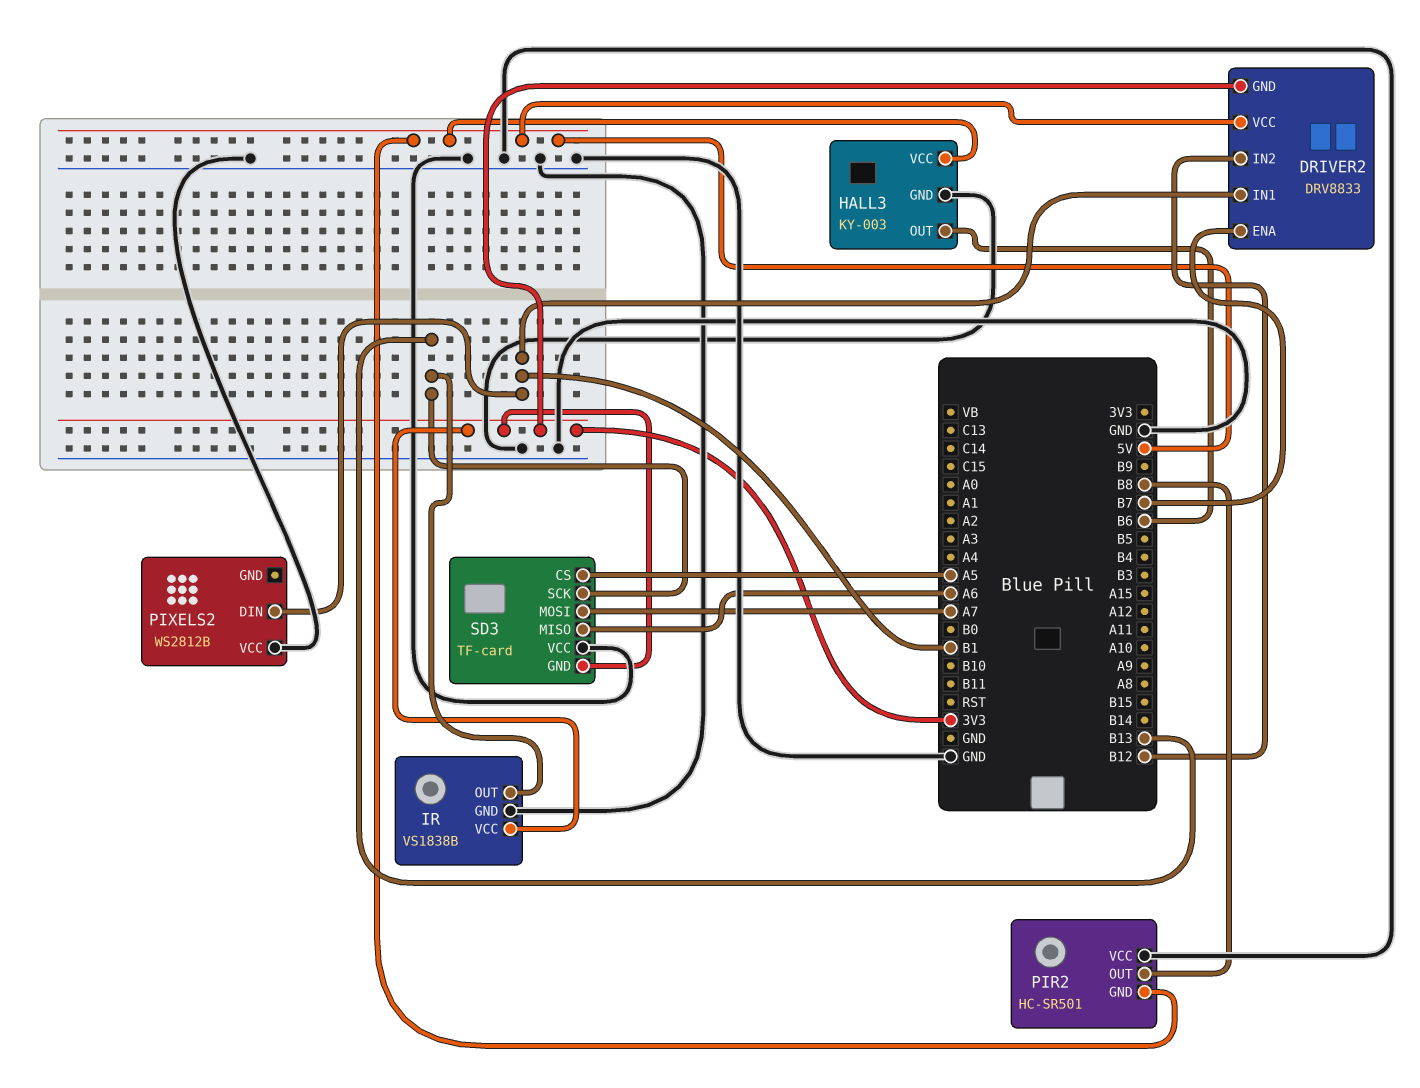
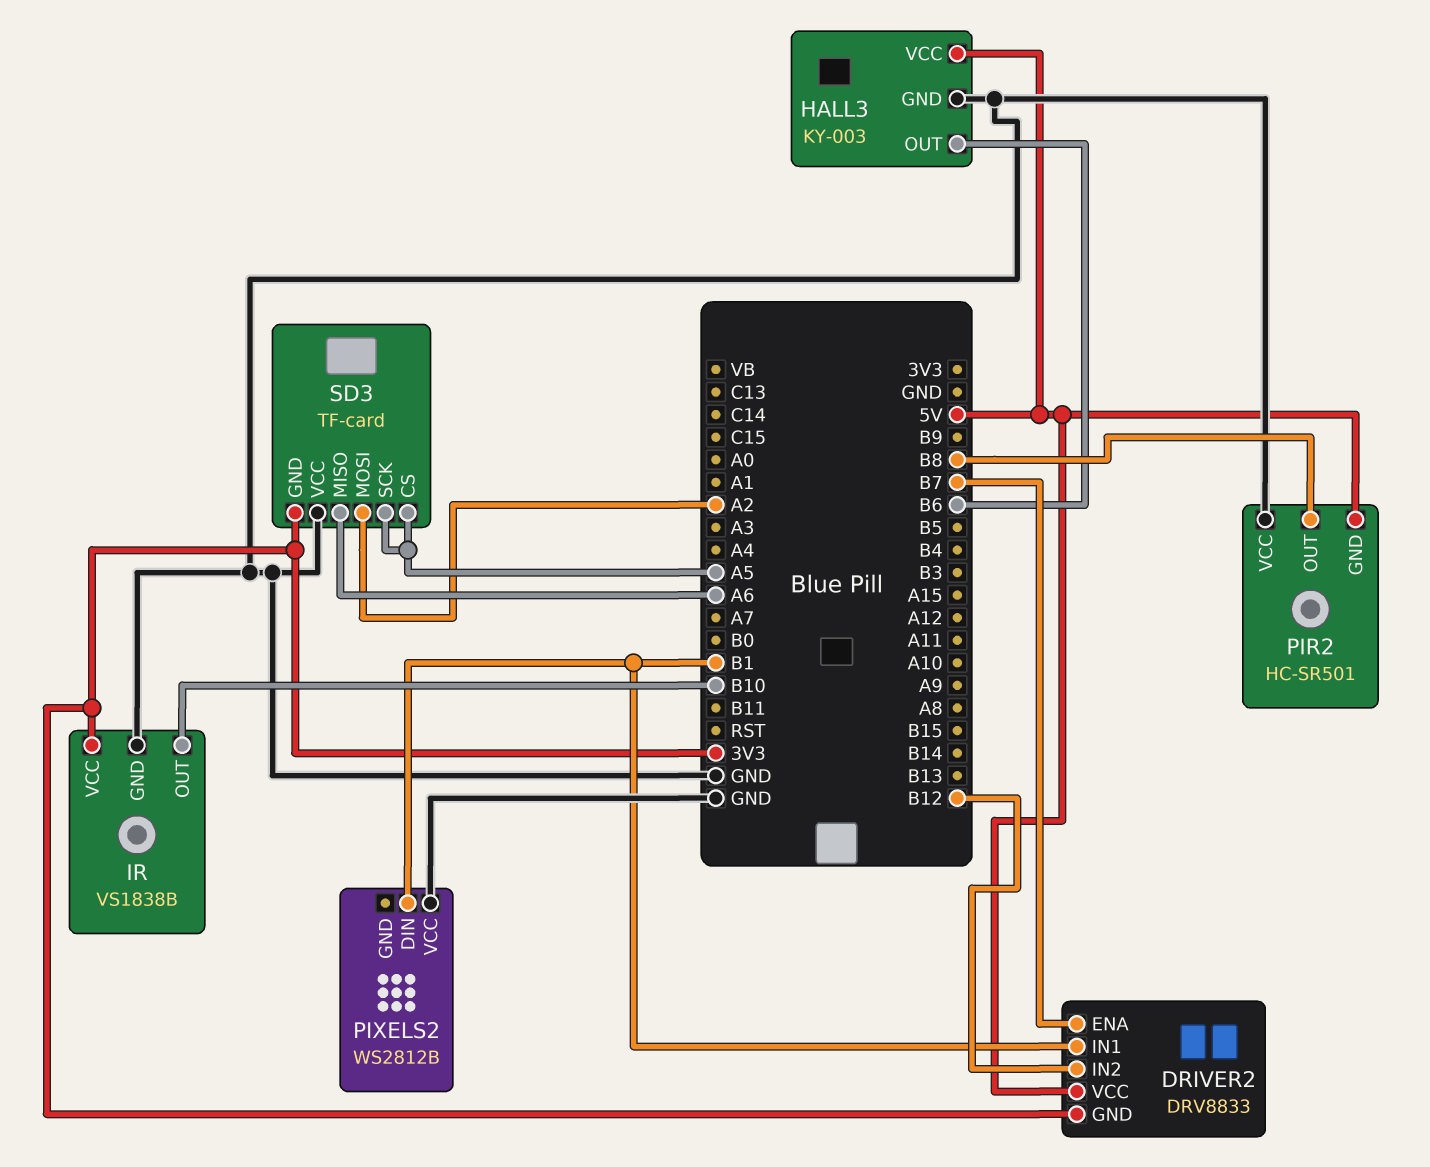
IR pin OUT: B13 -> B10
SD3 pin MOSI: A7 -> A2
SD3 pin SCK: B13 -> A5

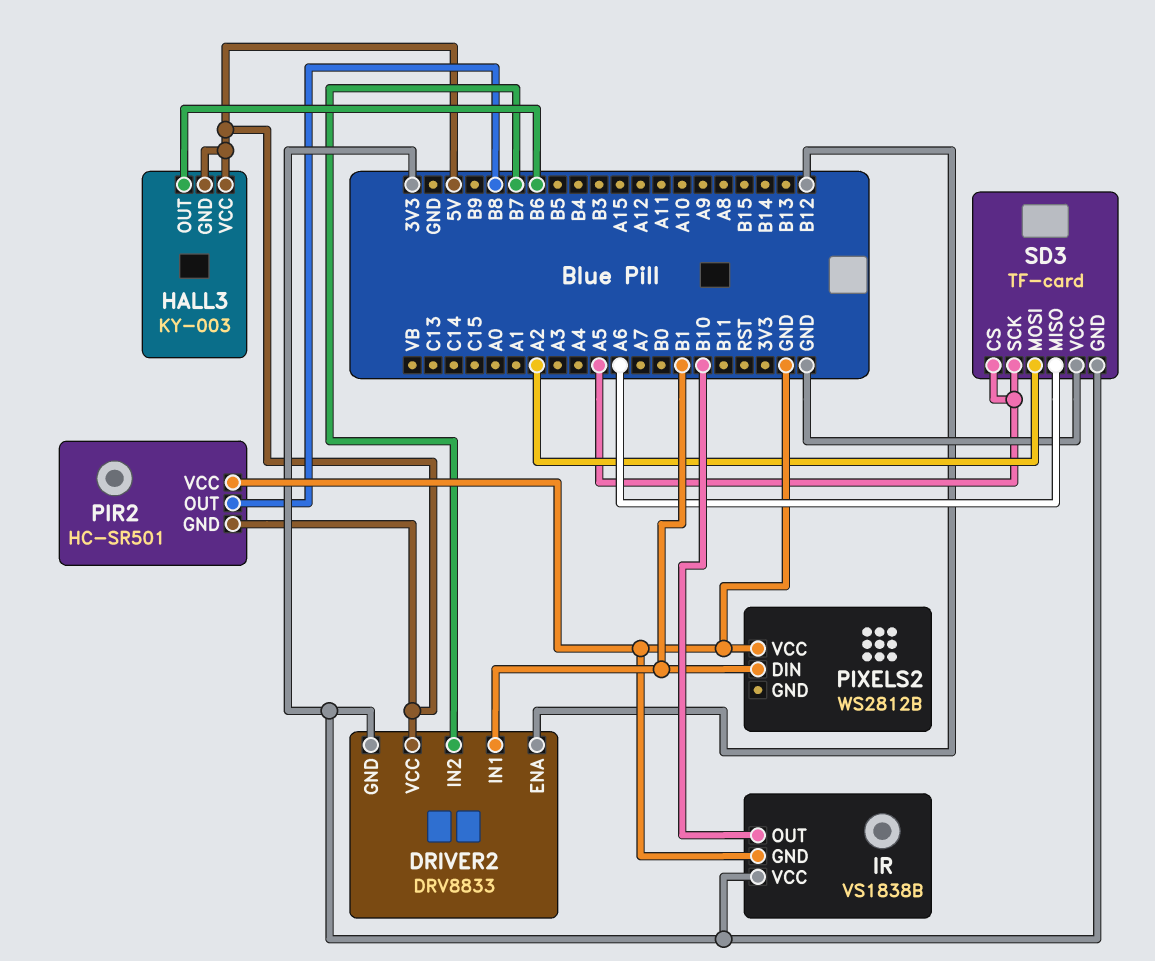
DRIVER2 pin ENA: B7 -> B12
DRIVER2 pin IN2: B12 -> B7
HALL3 pin GND: GND -> 5V

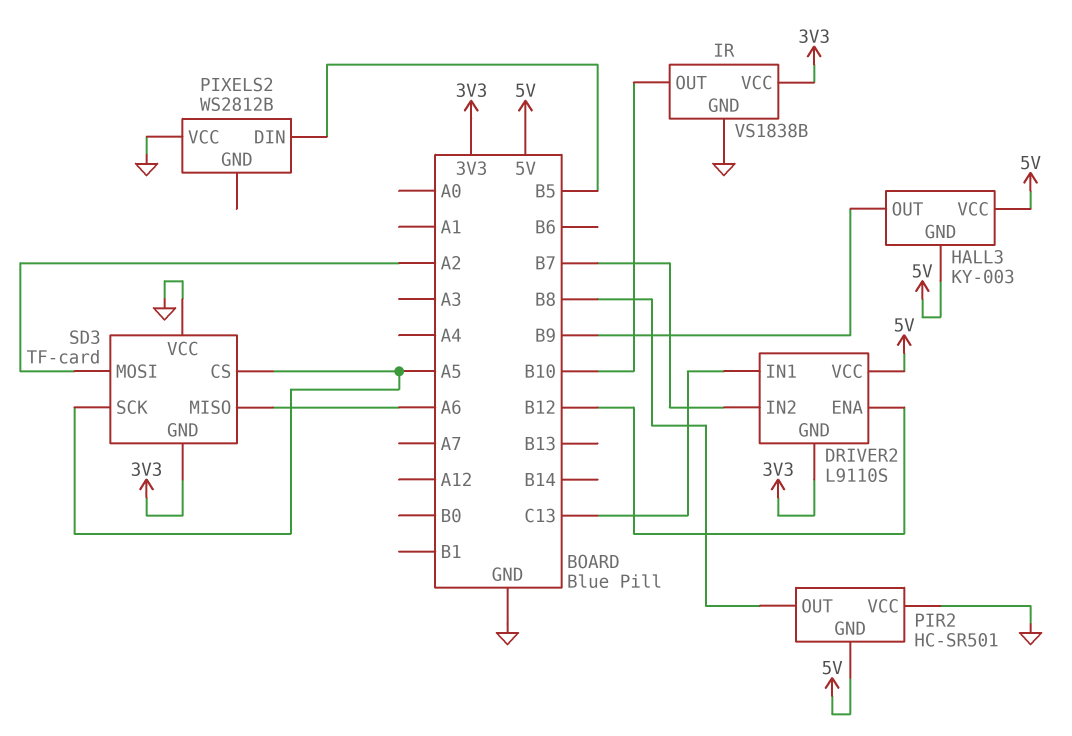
DRIVER2: DRV8833 -> L9110S
DRIVER2 pin IN1: B1 -> C13
HALL3 pin OUT: B6 -> B9
PIXELS2 pin DIN: B1 -> B5

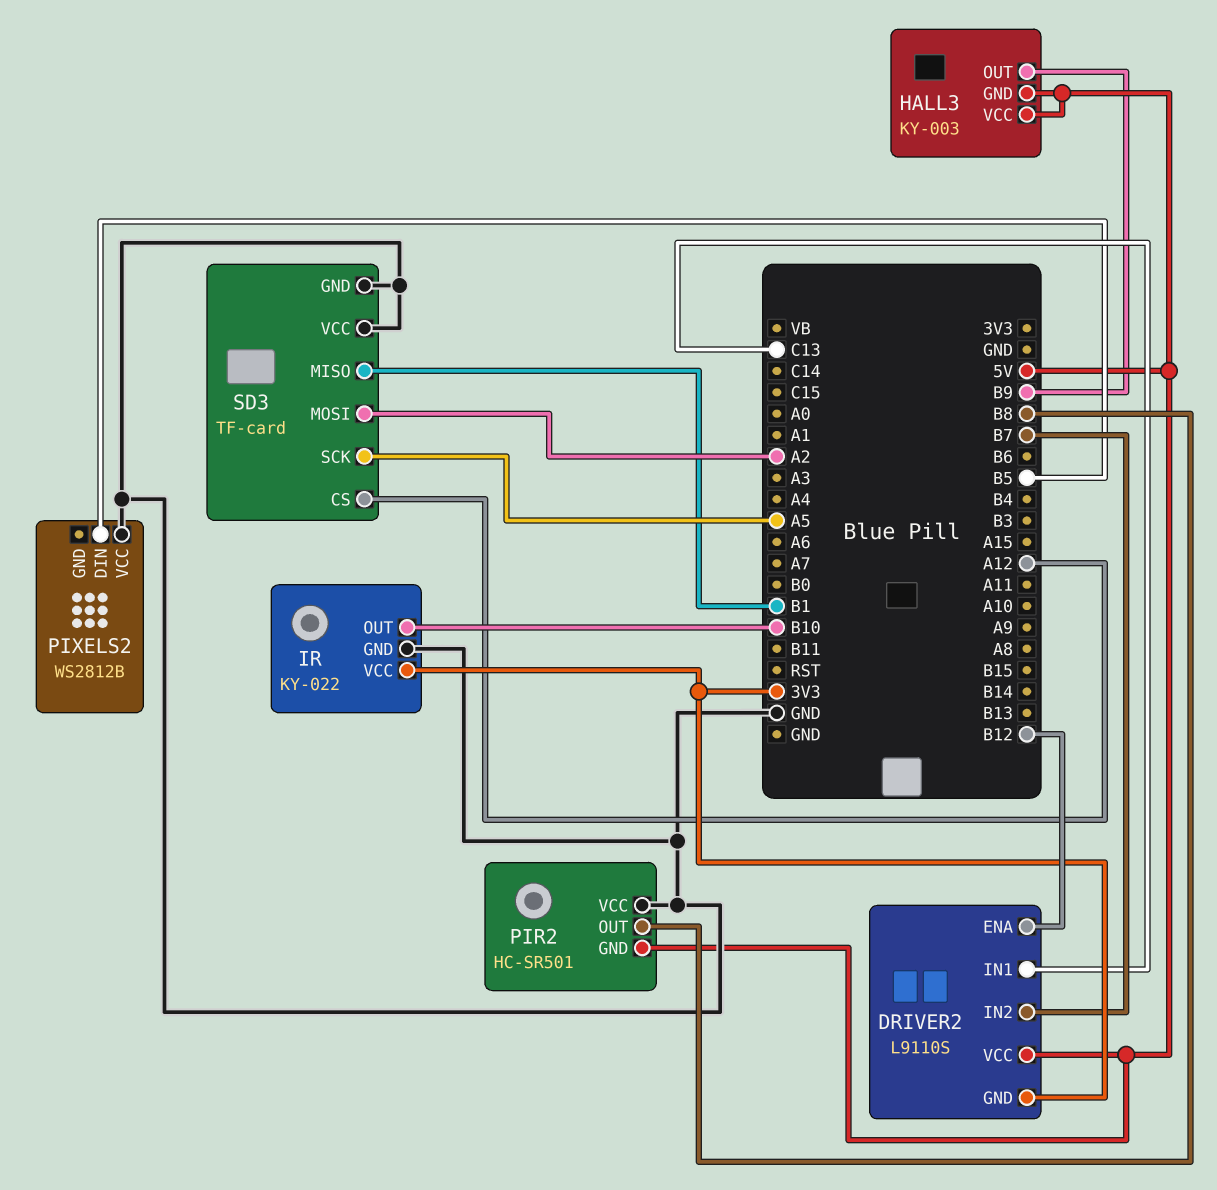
IR: VS1838B -> KY-022
SD3 pin CS: A5 -> A12
SD3 pin GND: 3V3 -> GND
SD3 pin MISO: A6 -> B1

